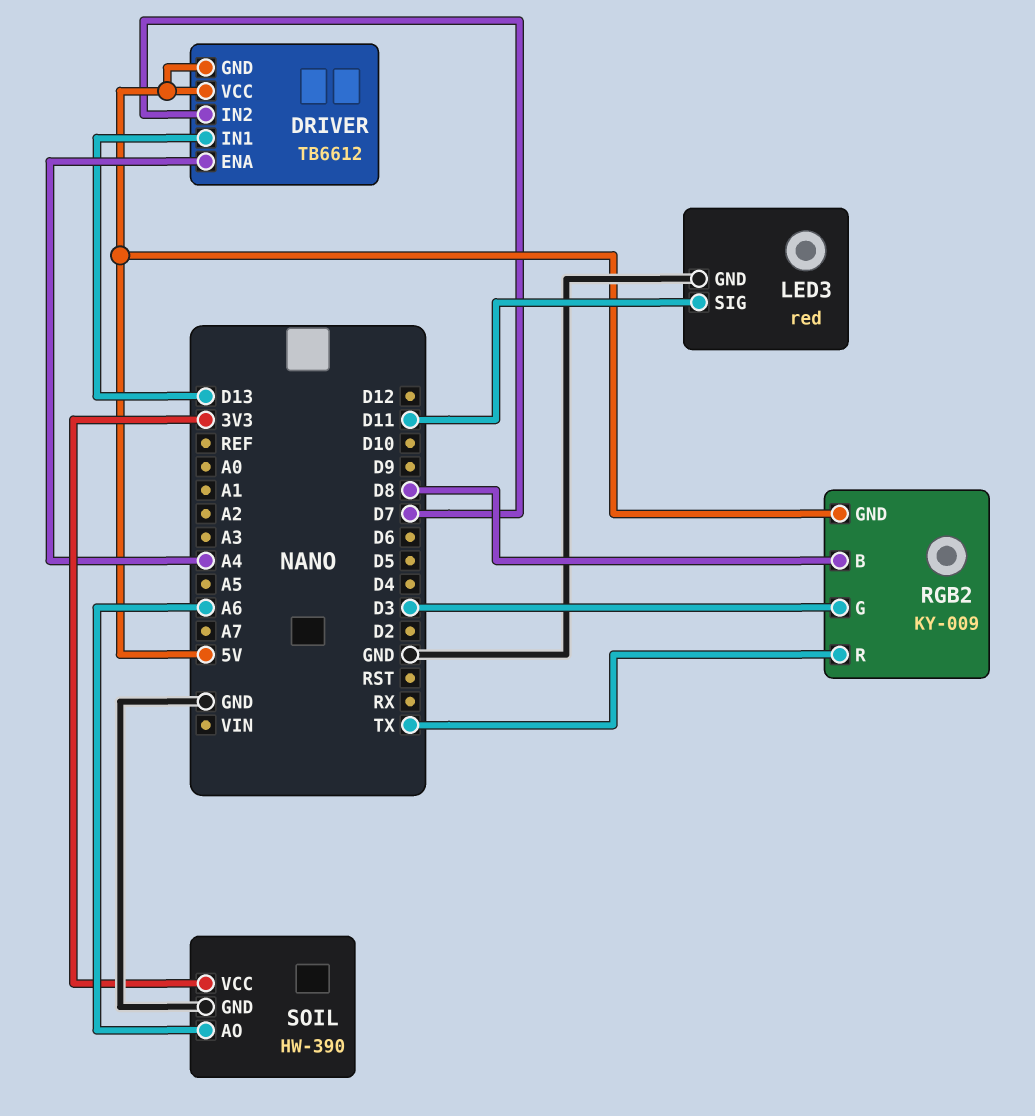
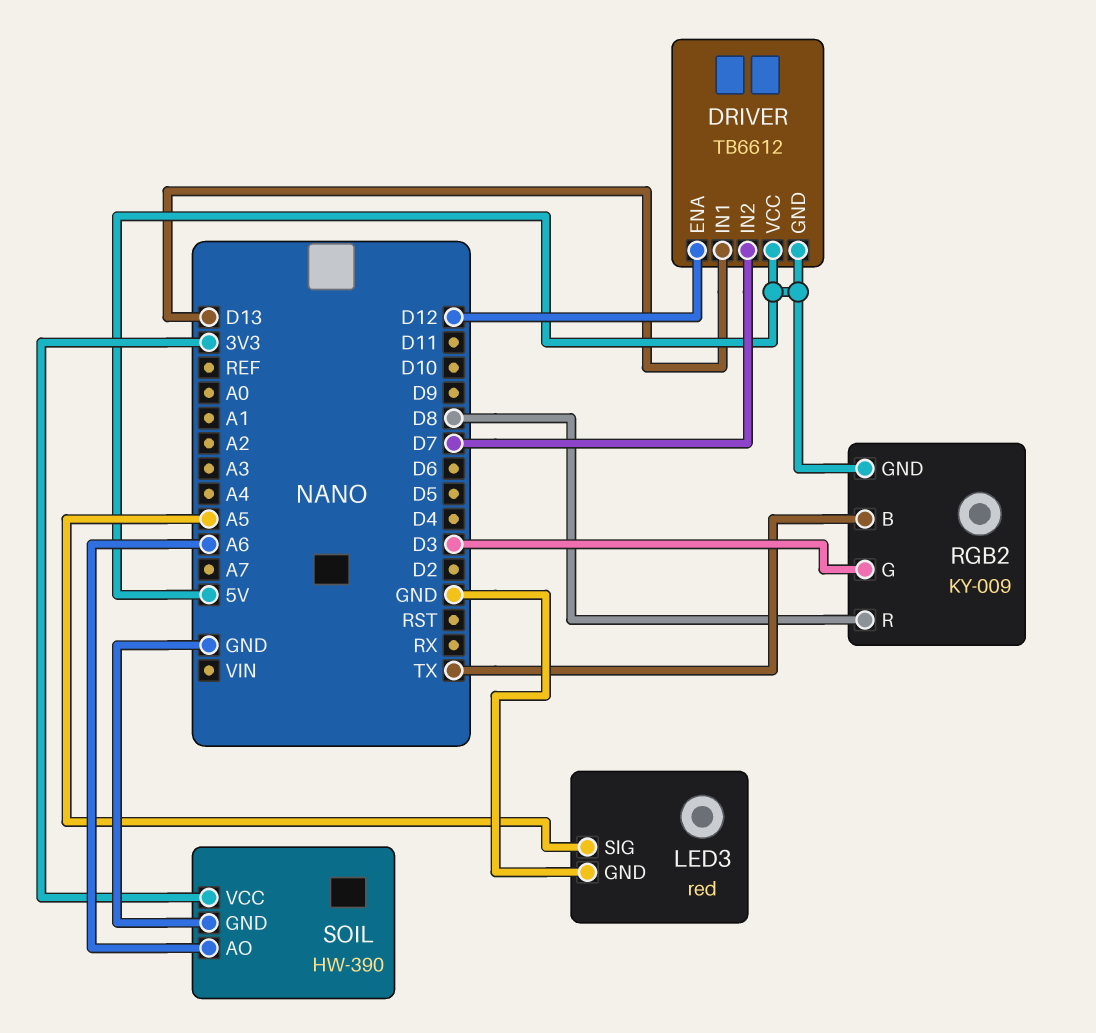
DRIVER pin ENA: A4 -> D12
LED3 pin SIG: D11 -> A5
RGB2 pin B: D8 -> TX
RGB2 pin R: TX -> D8

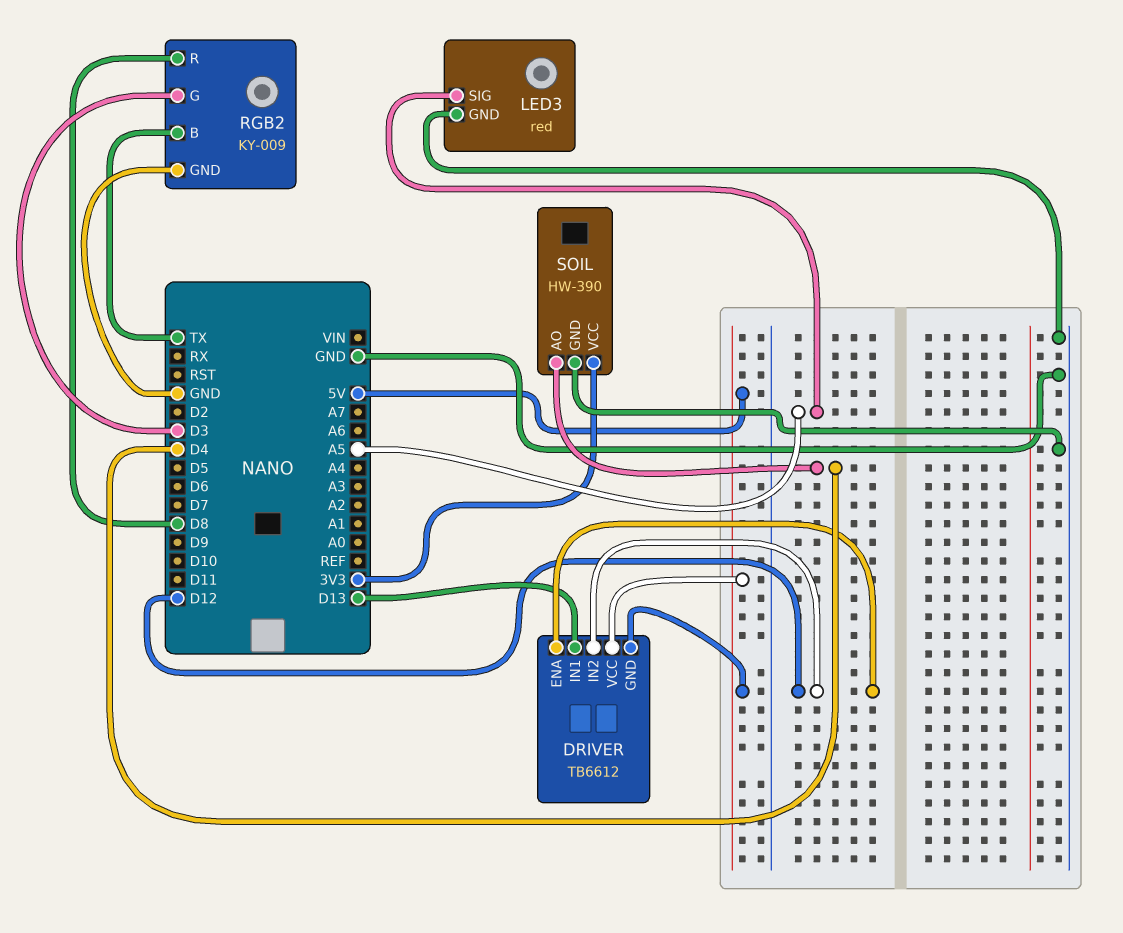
DRIVER pin IN2: D7 -> D12
RGB2 pin GND: 5V -> GND
SOIL pin AO: A6 -> D4

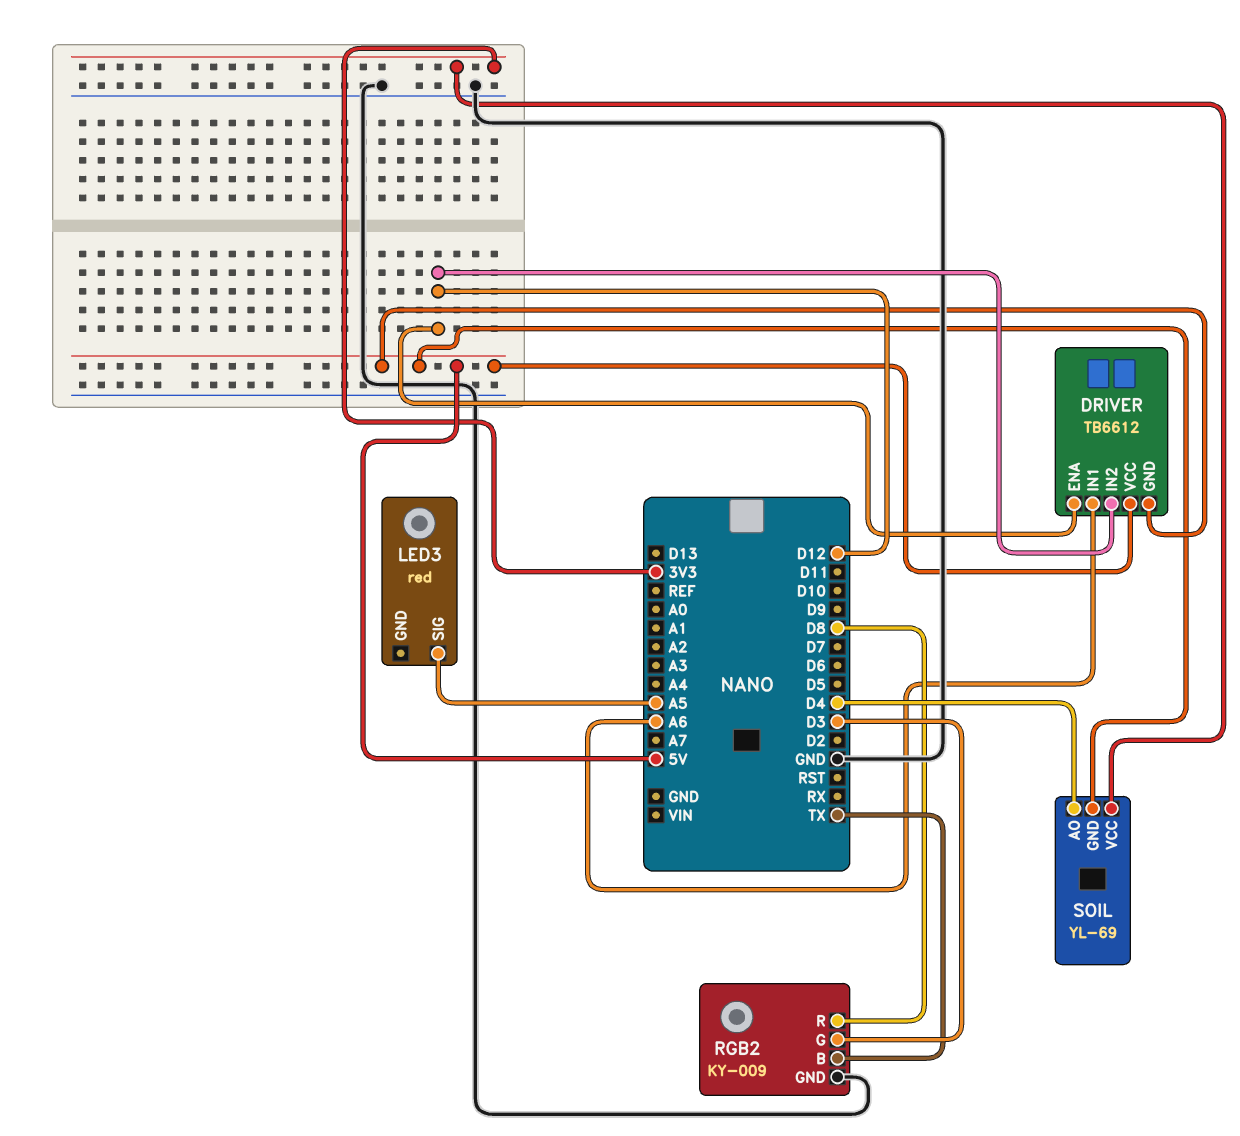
DRIVER pin IN1: D13 -> A6
LED3 pin GND: GND -> none
SOIL: HW-390 -> YL-69
SOIL pin GND: GND -> 5V

